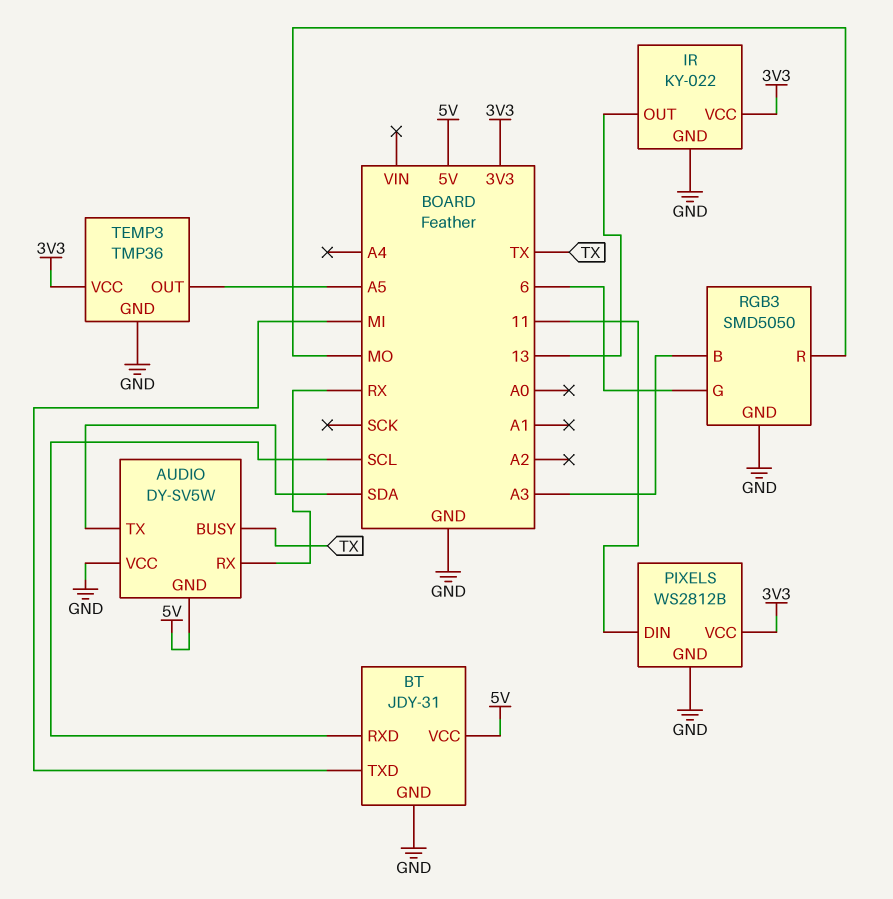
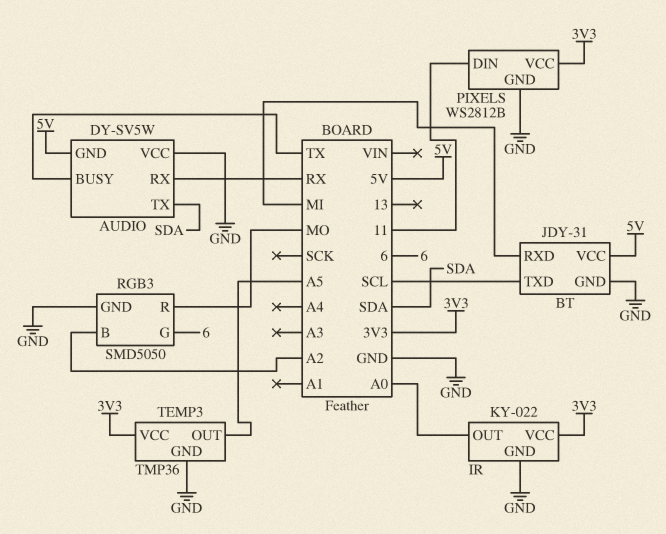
BT pin RXD: SCL -> MI
BT pin TXD: MI -> SCL
IR pin OUT: 13 -> A0
RGB3 pin B: A3 -> A2

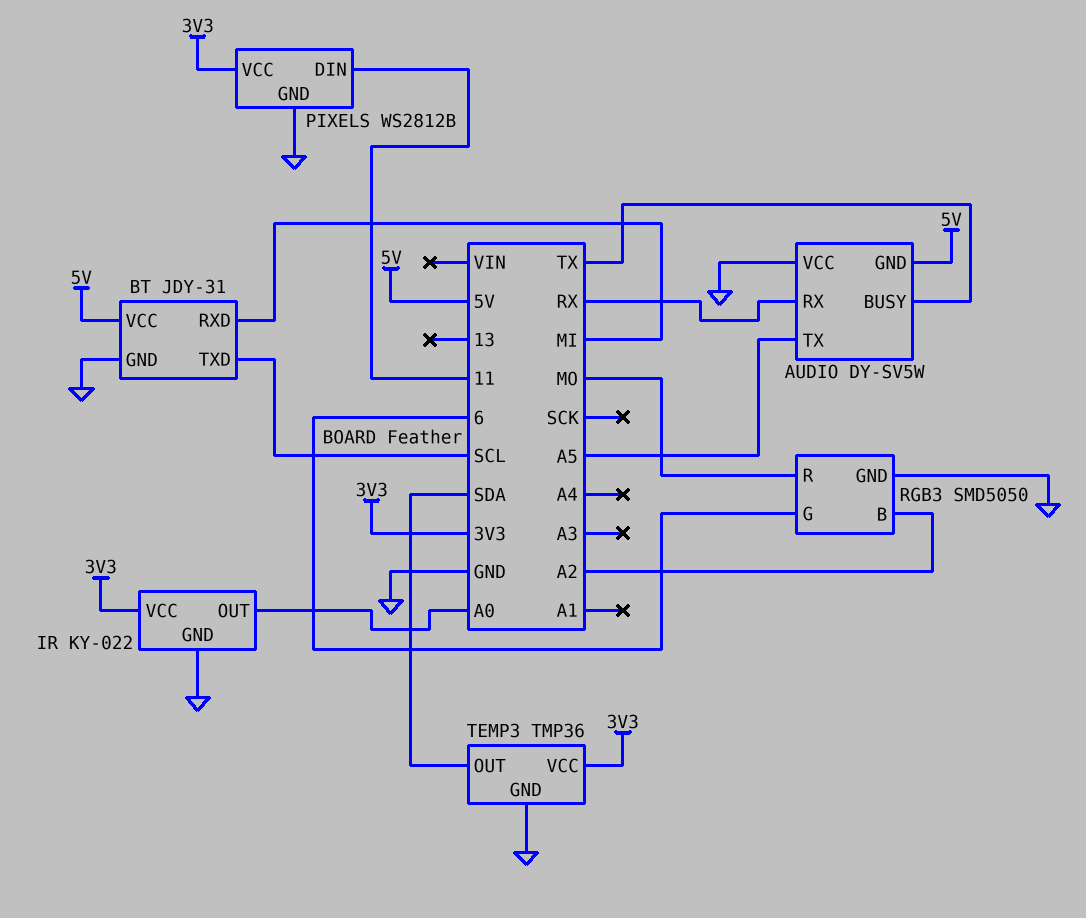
AUDIO pin TX: SDA -> A5
TEMP3 pin OUT: A5 -> SDA

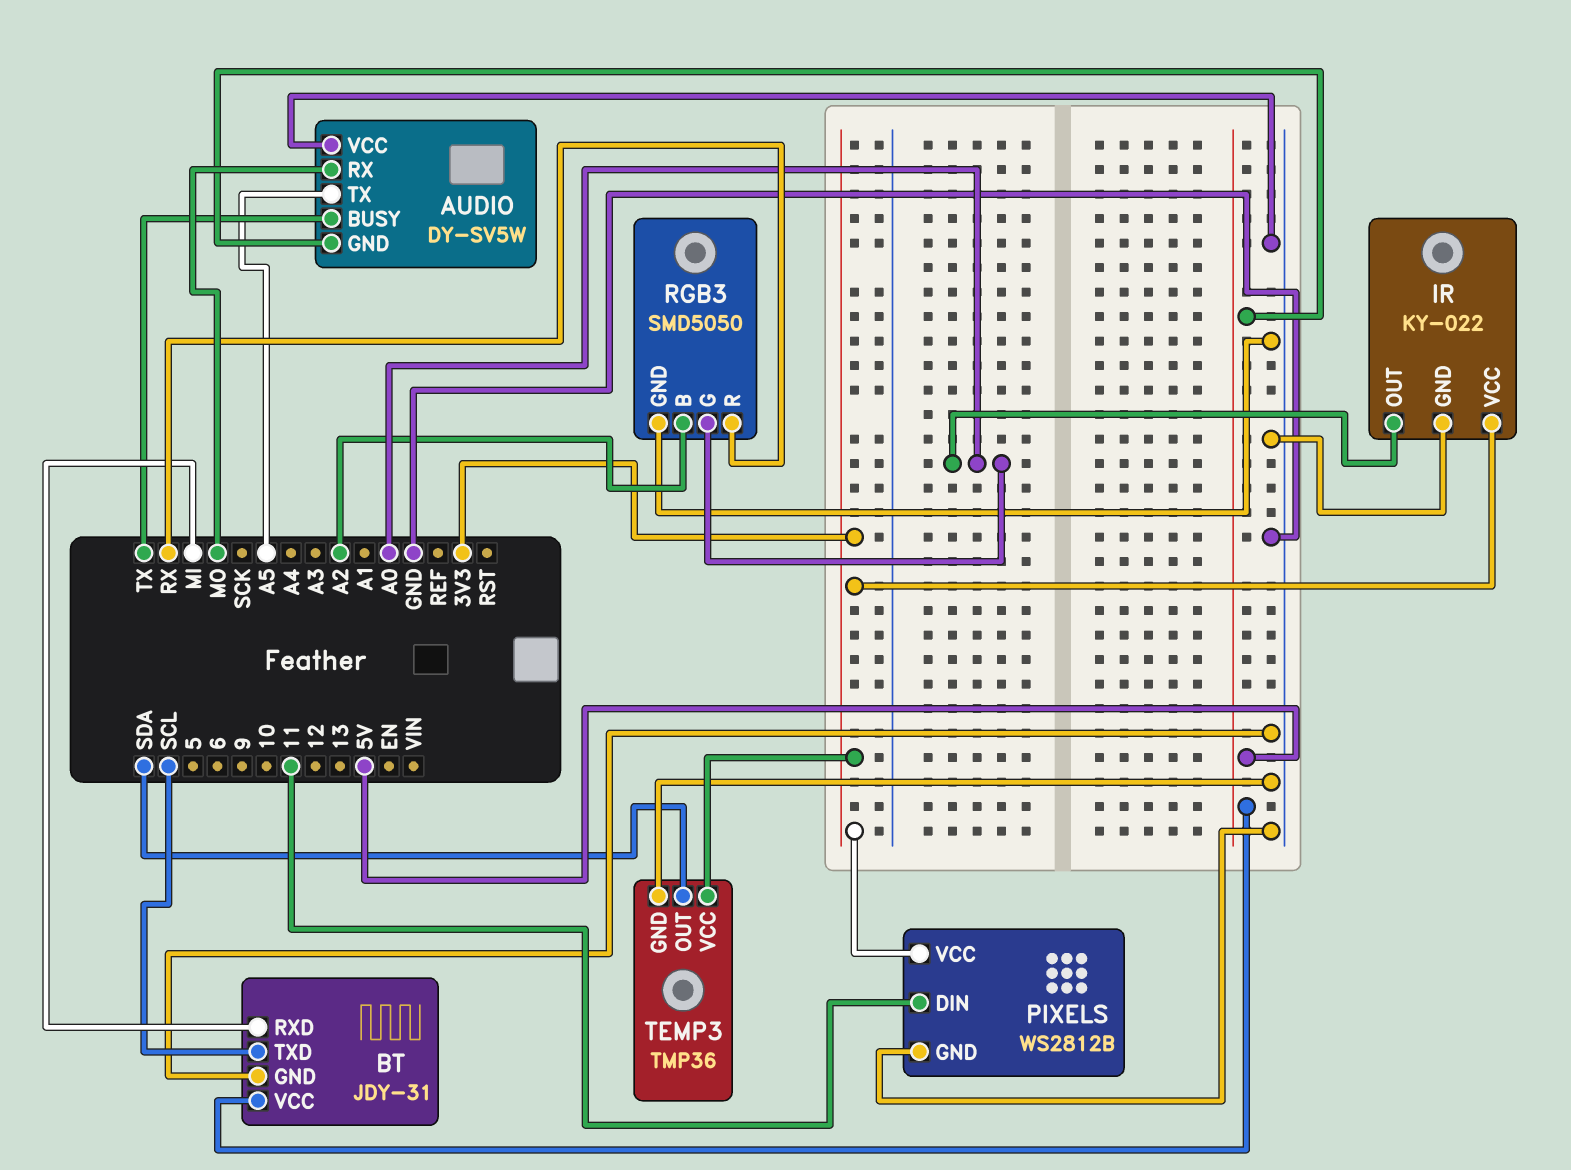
AUDIO pin RX: RX -> MO
RGB3 pin G: 6 -> A0
RGB3 pin R: MO -> RX

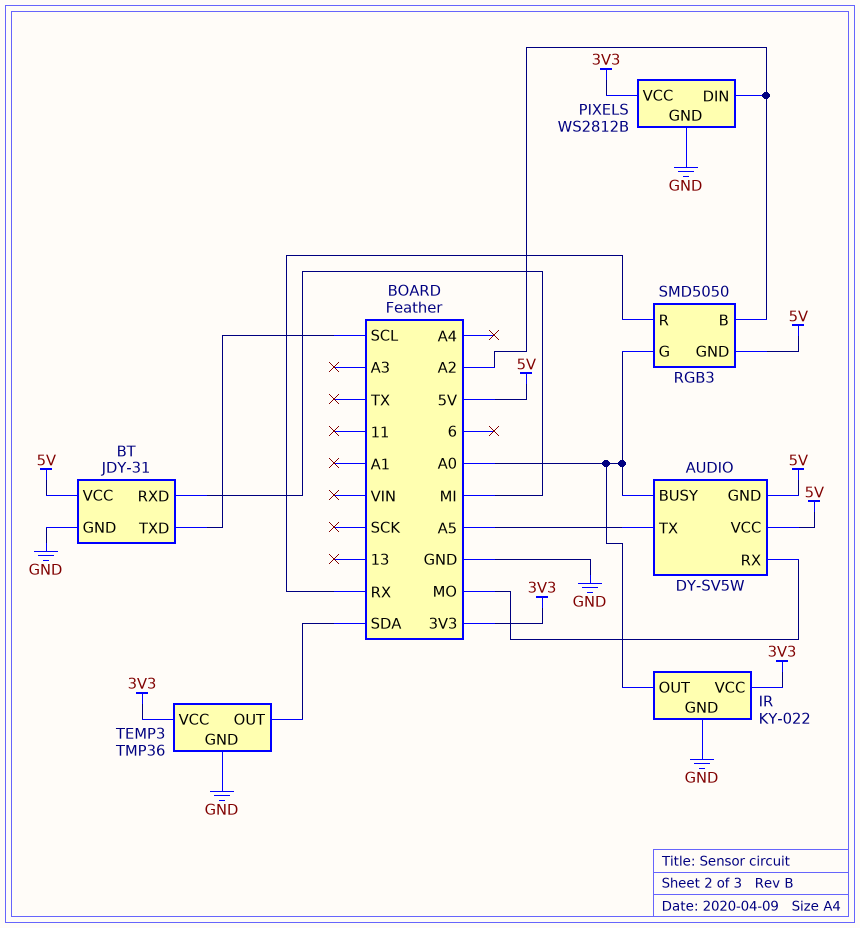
AUDIO pin BUSY: TX -> A0
AUDIO pin VCC: GND -> 5V
PIXELS pin DIN: 11 -> A2
RGB3 pin GND: GND -> 5V

